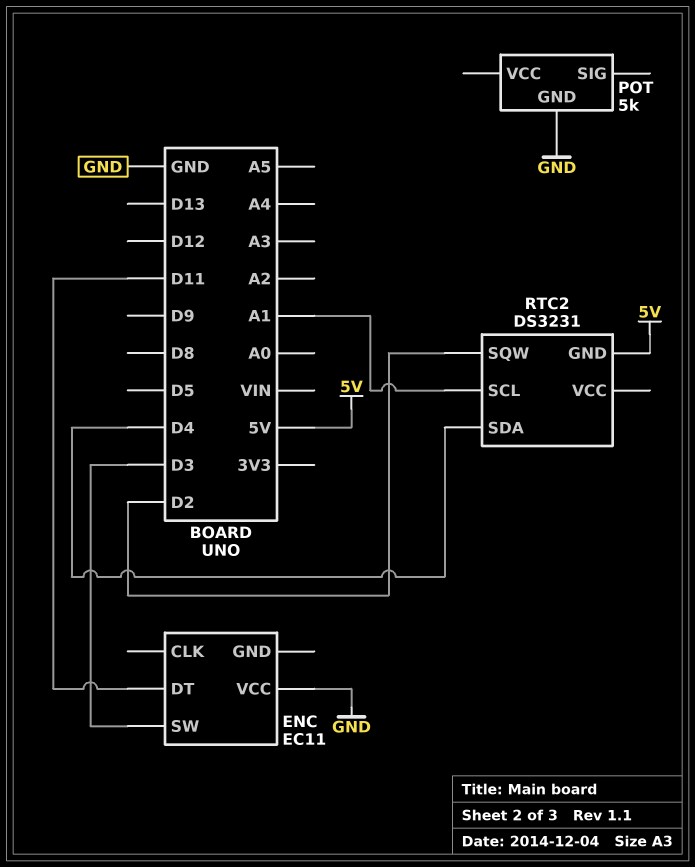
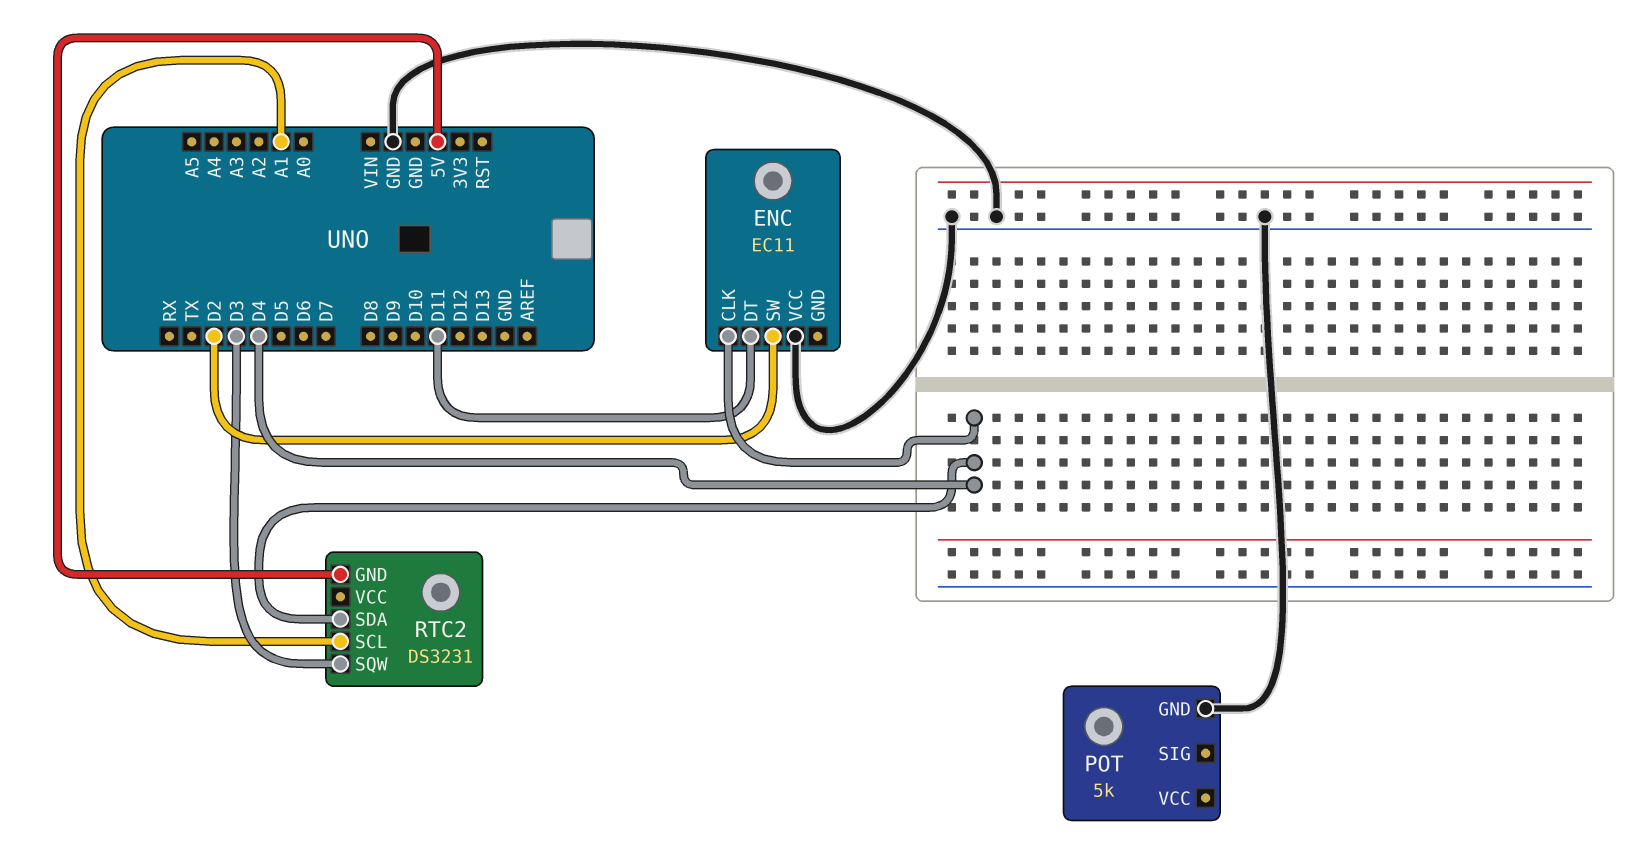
ENC pin CLK: none -> D4
ENC pin SW: D3 -> D2
RTC2 pin SQW: D2 -> D3

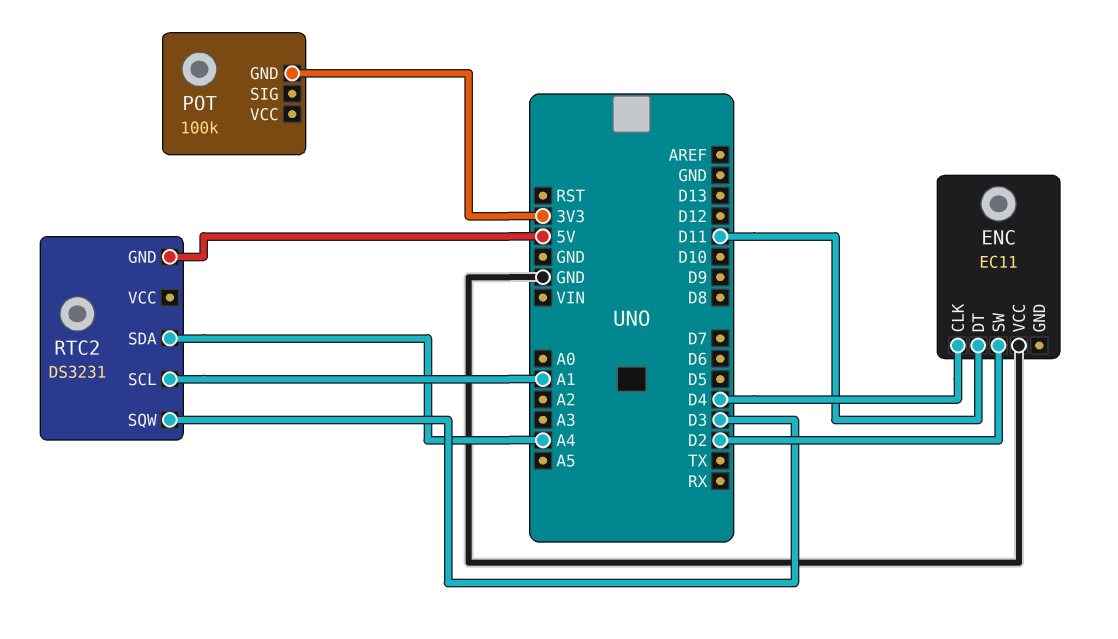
POT: 5k -> 100k
POT pin GND: GND -> 3V3
RTC2 pin SDA: D4 -> A4

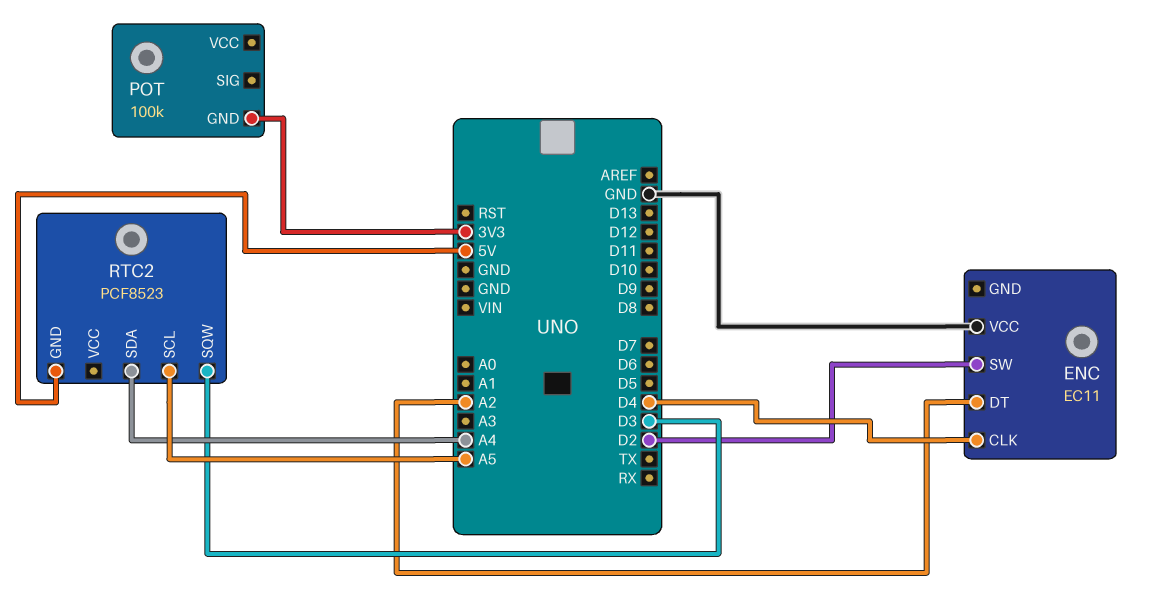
ENC pin DT: D11 -> A2
RTC2: DS3231 -> PCF8523
RTC2 pin SCL: A1 -> A5

